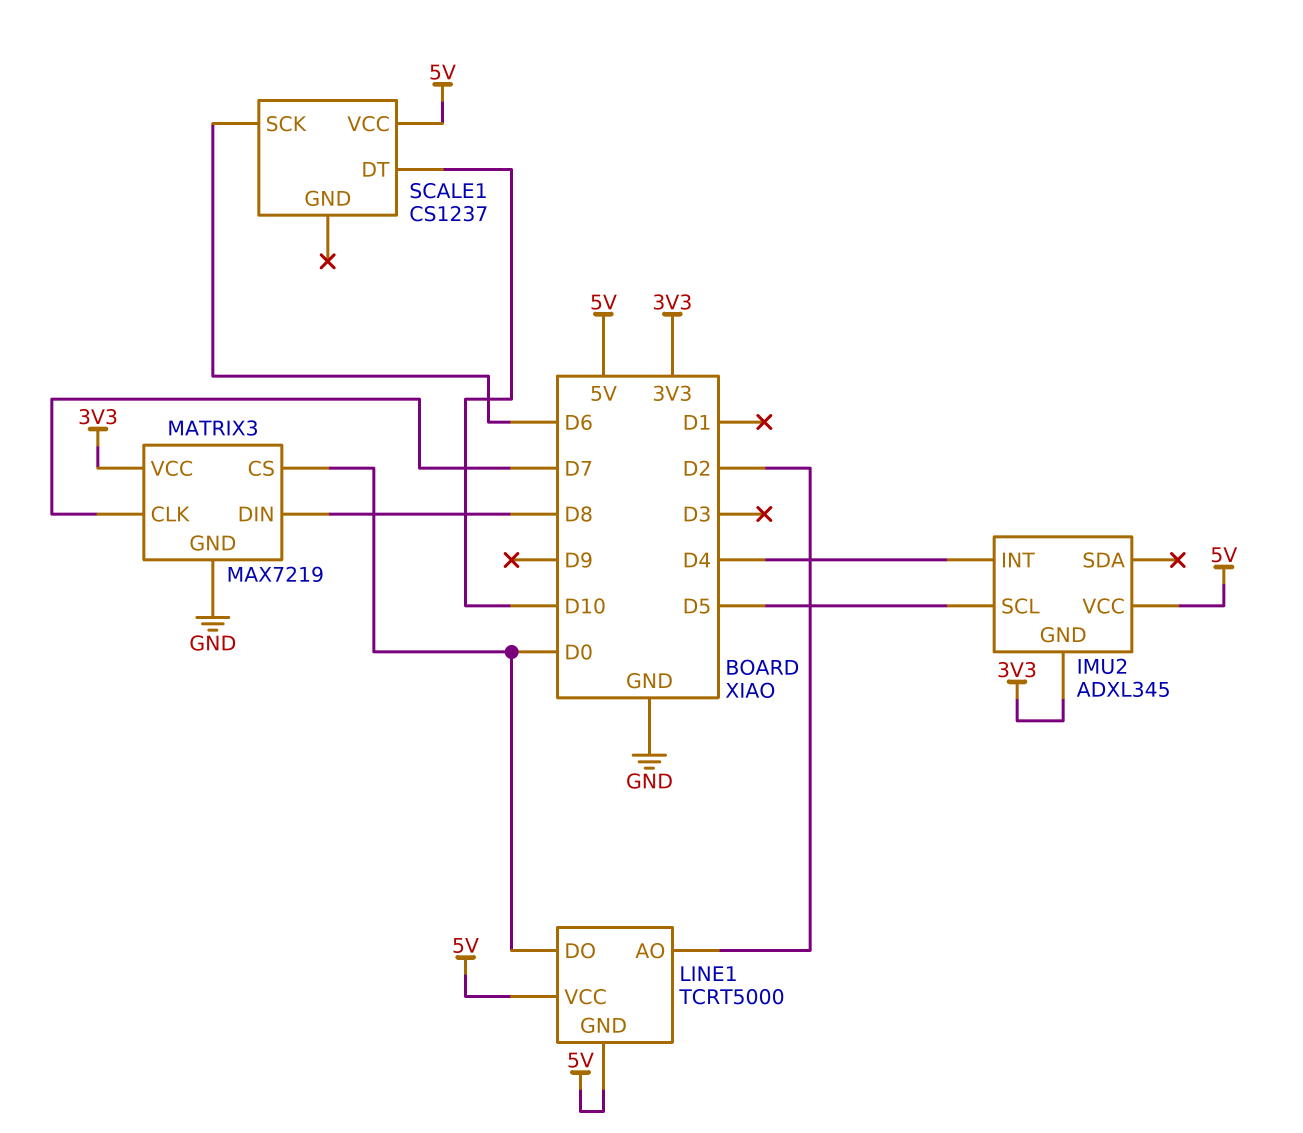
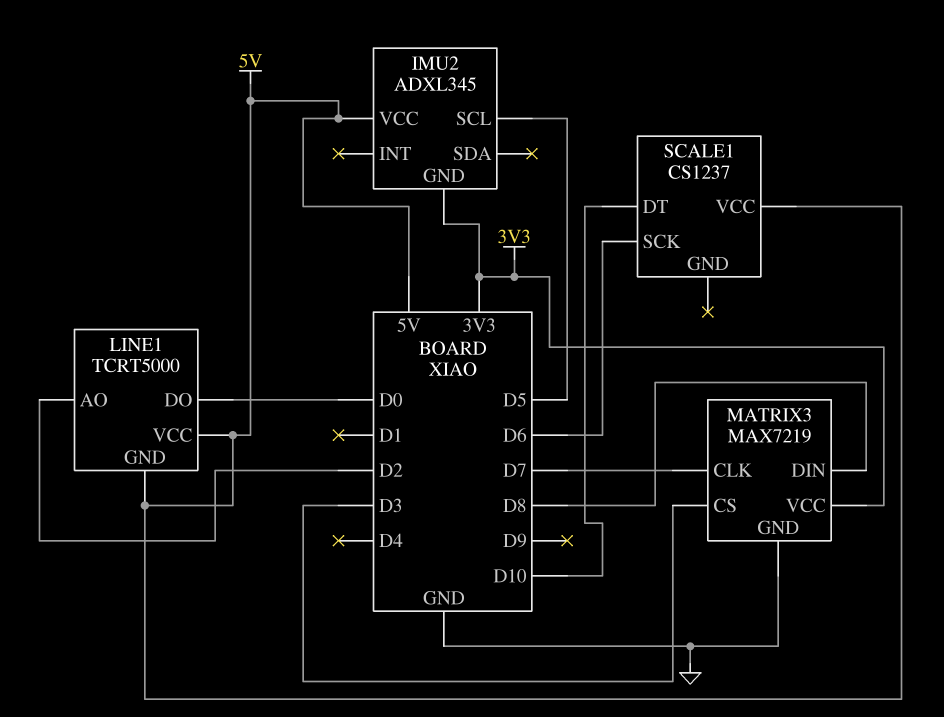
IMU2 pin INT: D4 -> none
MATRIX3 pin CS: D0 -> D3

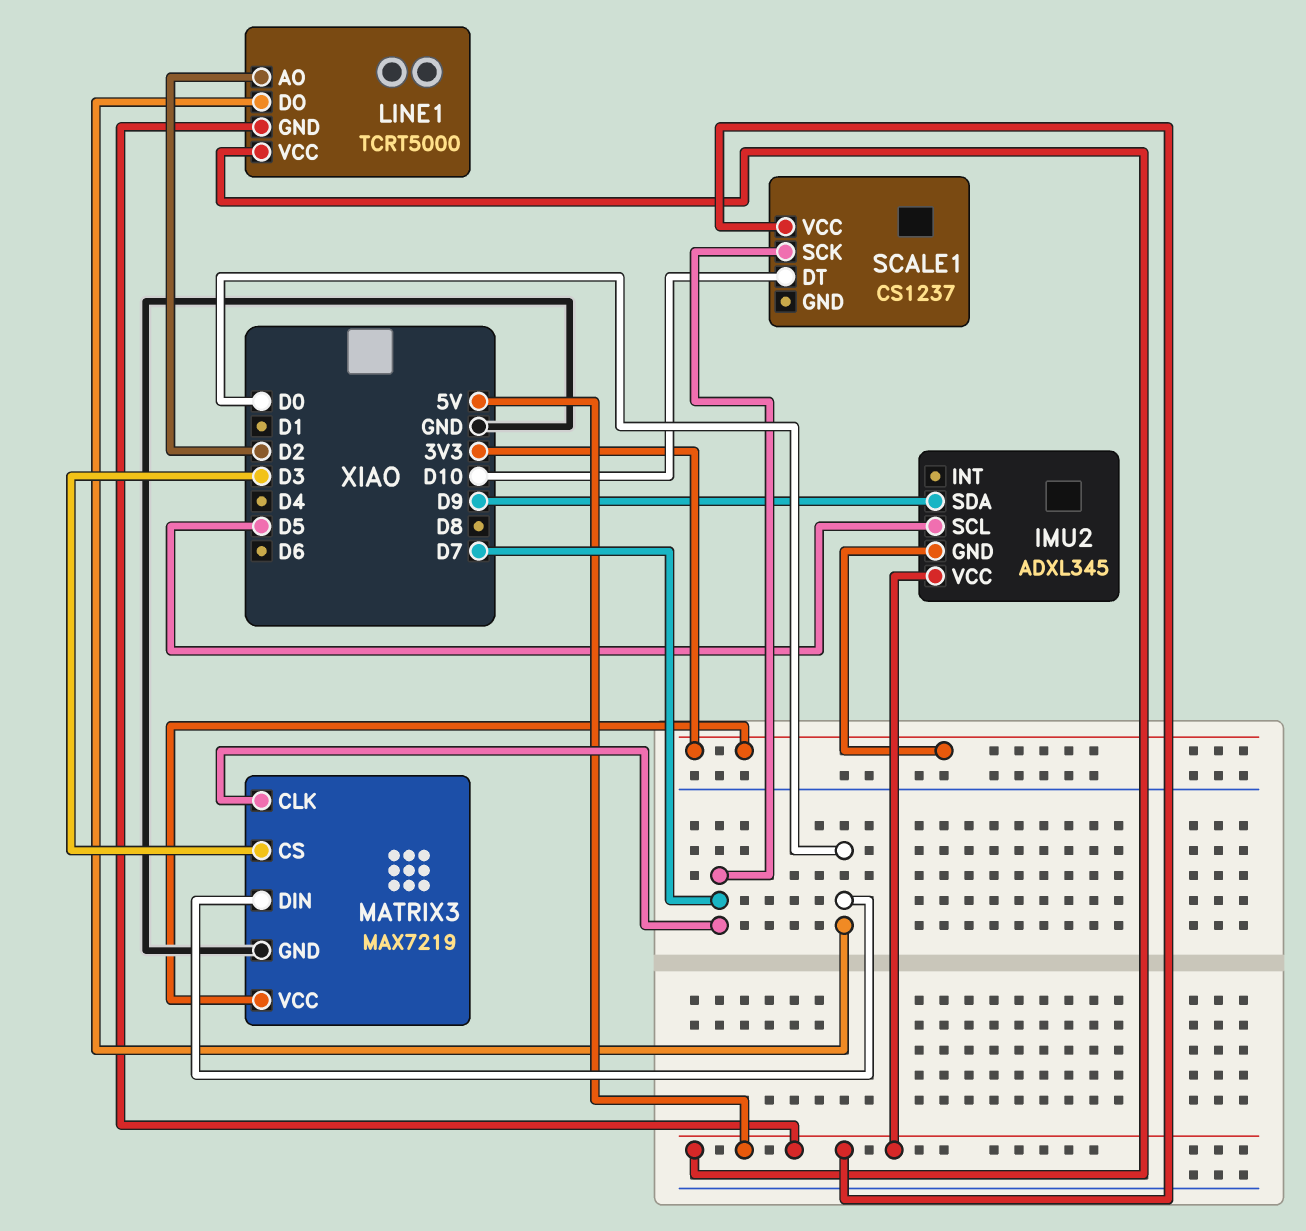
IMU2 pin SDA: none -> D9
MATRIX3 pin DIN: D8 -> D0
SCALE1 pin SCK: D6 -> D7

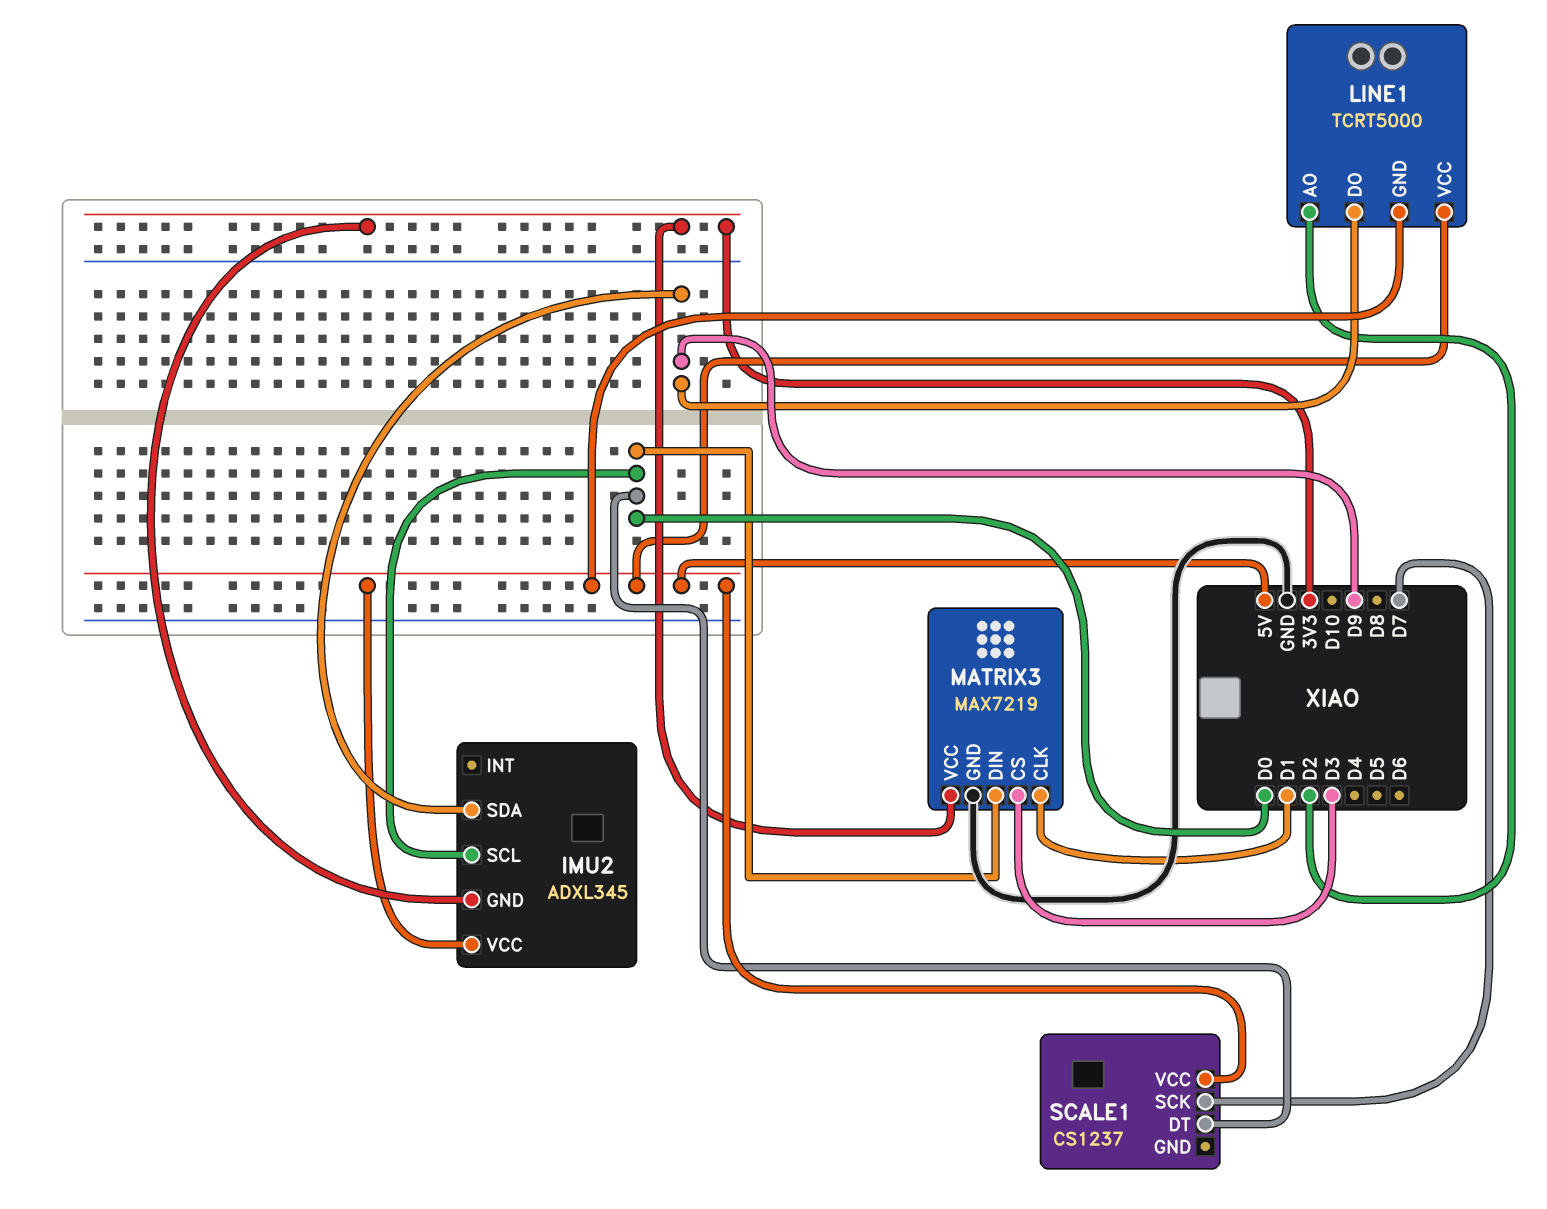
IMU2 pin SCL: D5 -> D0
LINE1 pin DO: D0 -> D9
MATRIX3 pin CLK: D7 -> D1
SCALE1 pin DT: D10 -> D0

